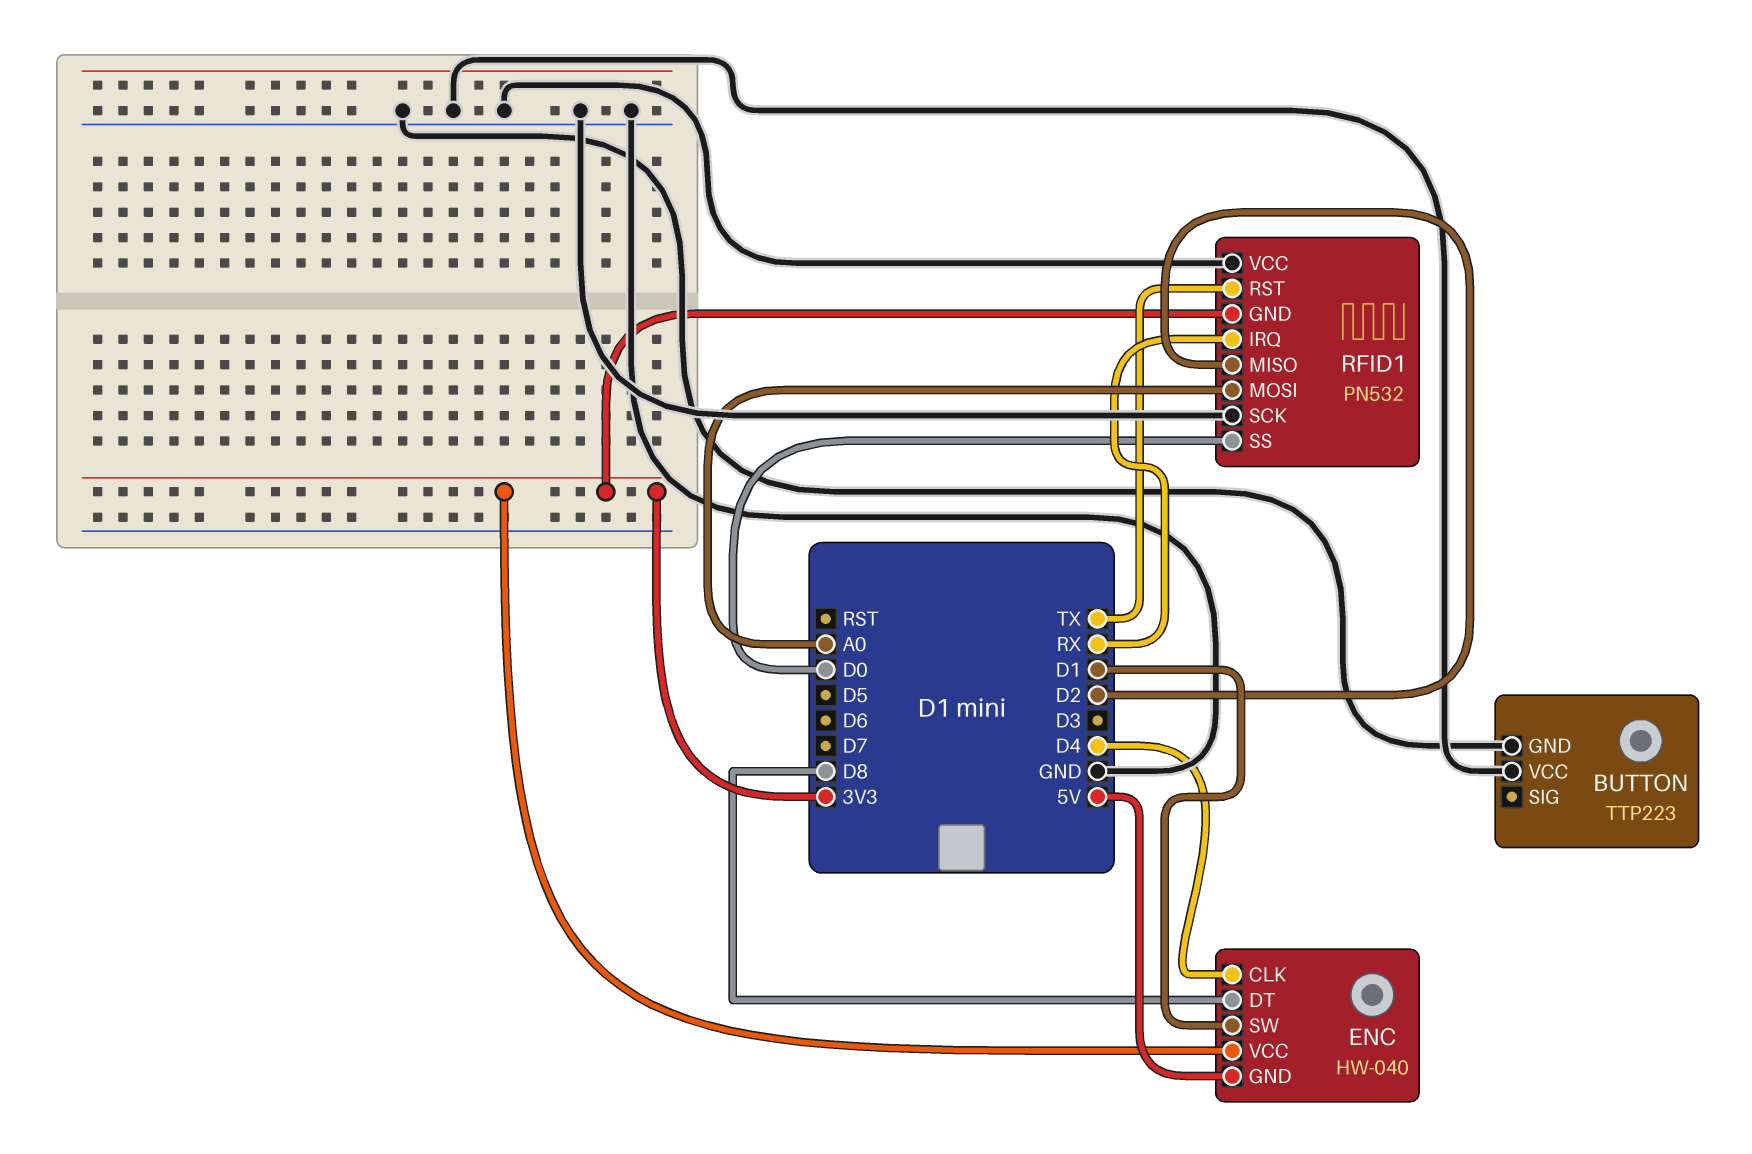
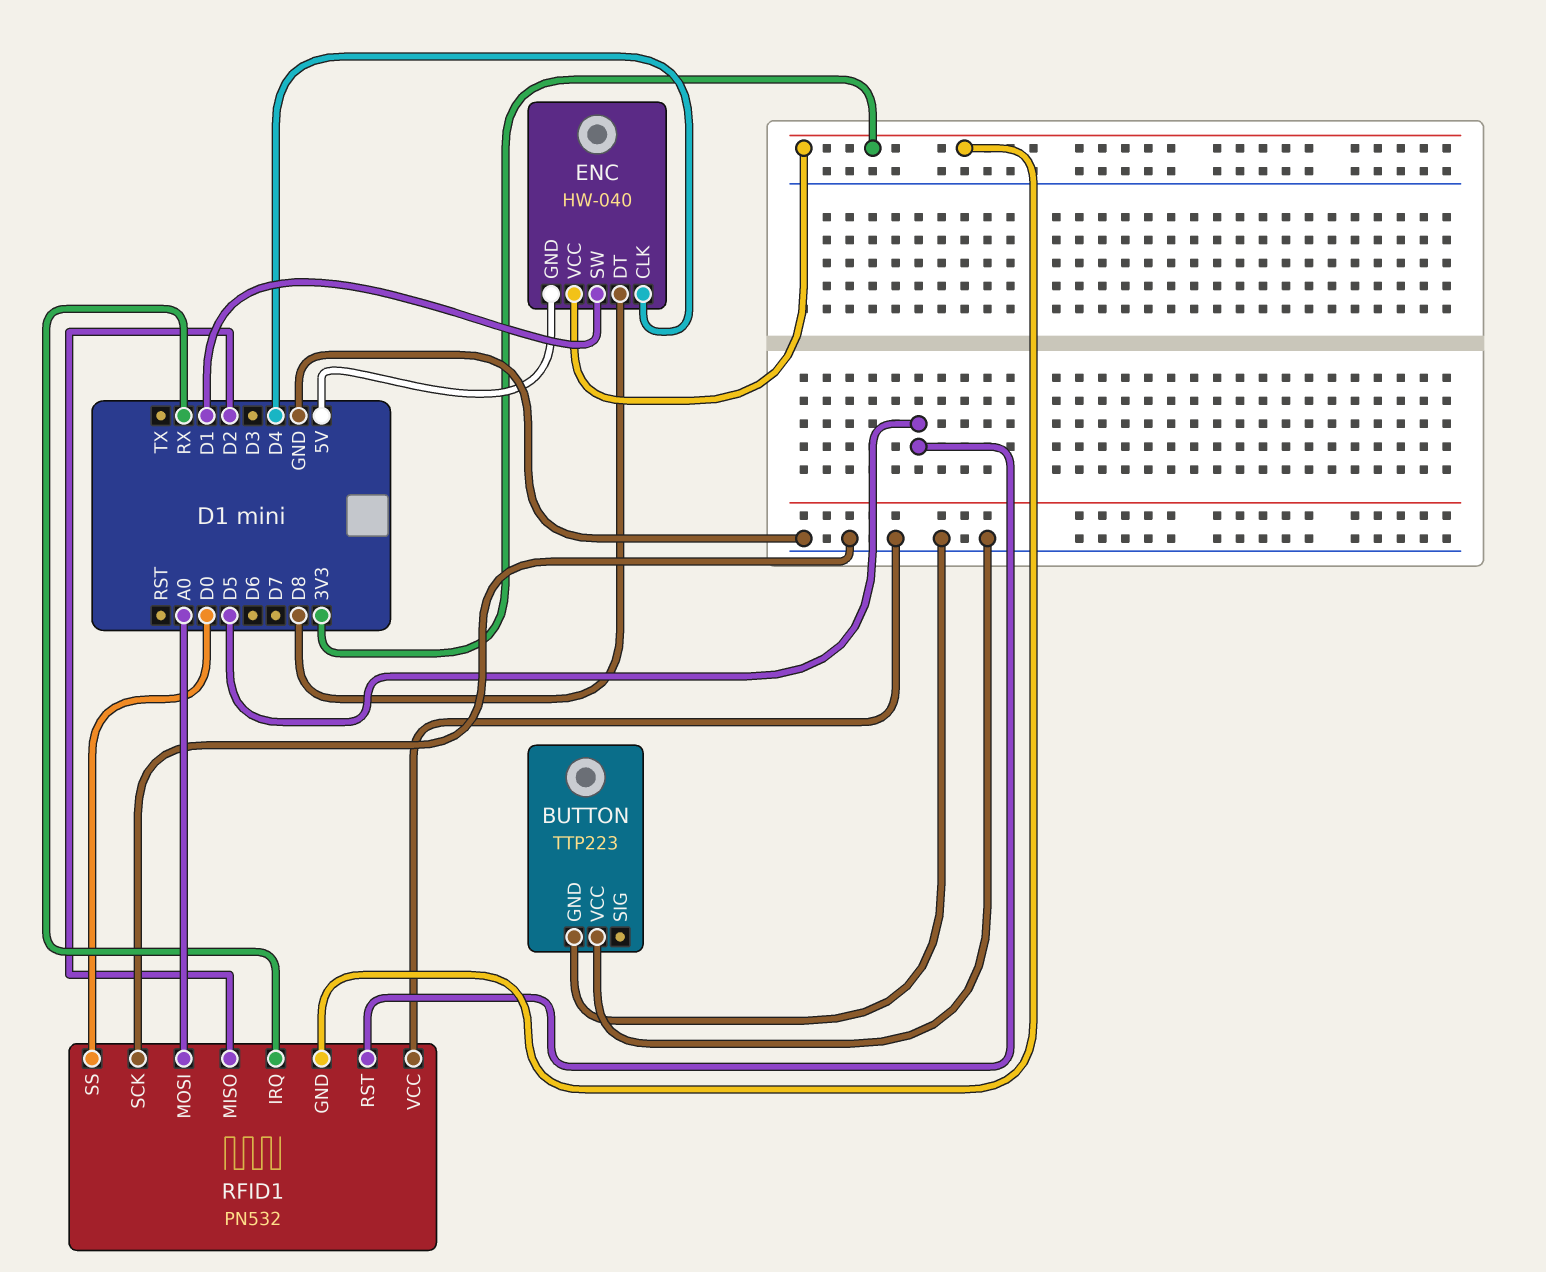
RFID1 pin RST: TX -> D5

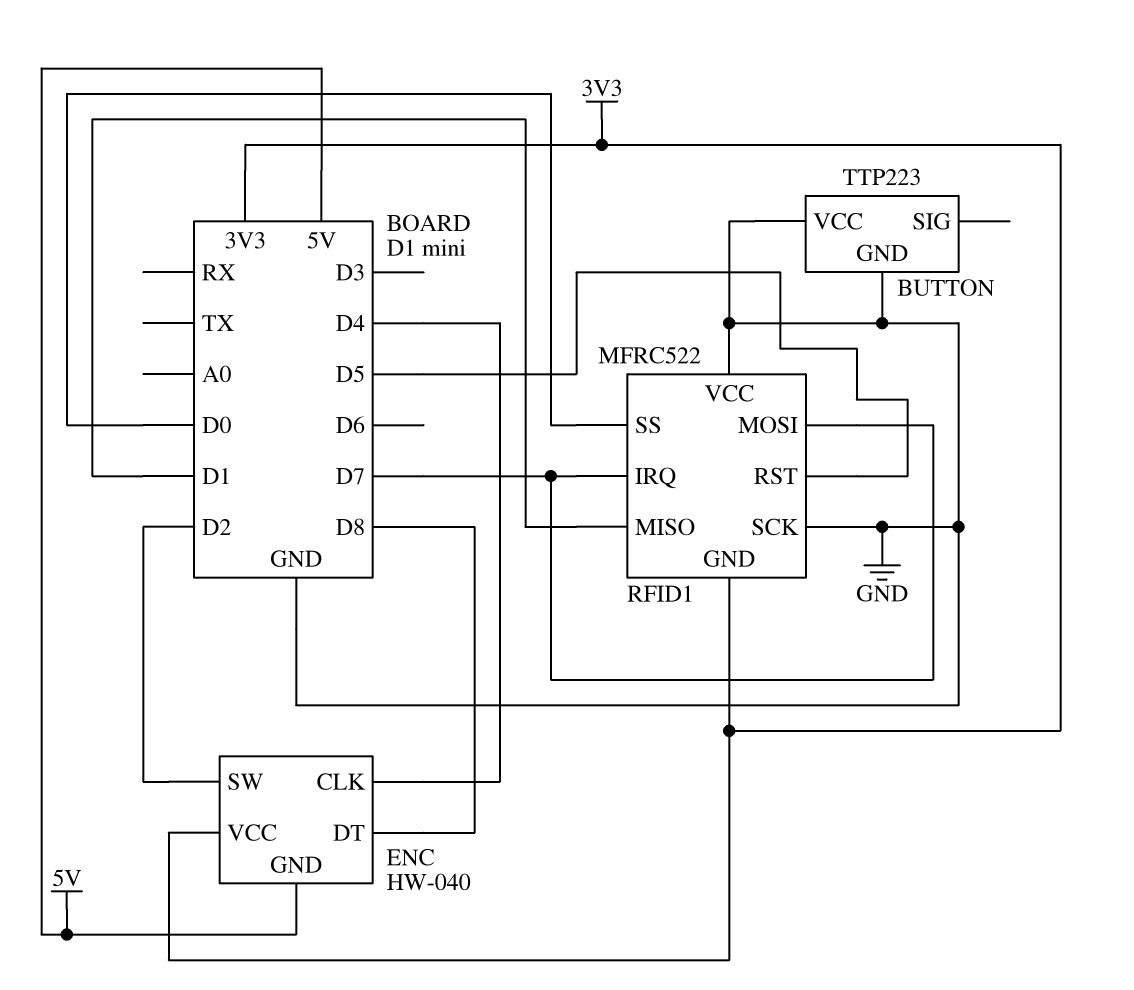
ENC pin SW: D1 -> D2
RFID1: PN532 -> MFRC522
RFID1 pin IRQ: RX -> D7
RFID1 pin MISO: D2 -> D1
RFID1 pin MOSI: A0 -> D7

